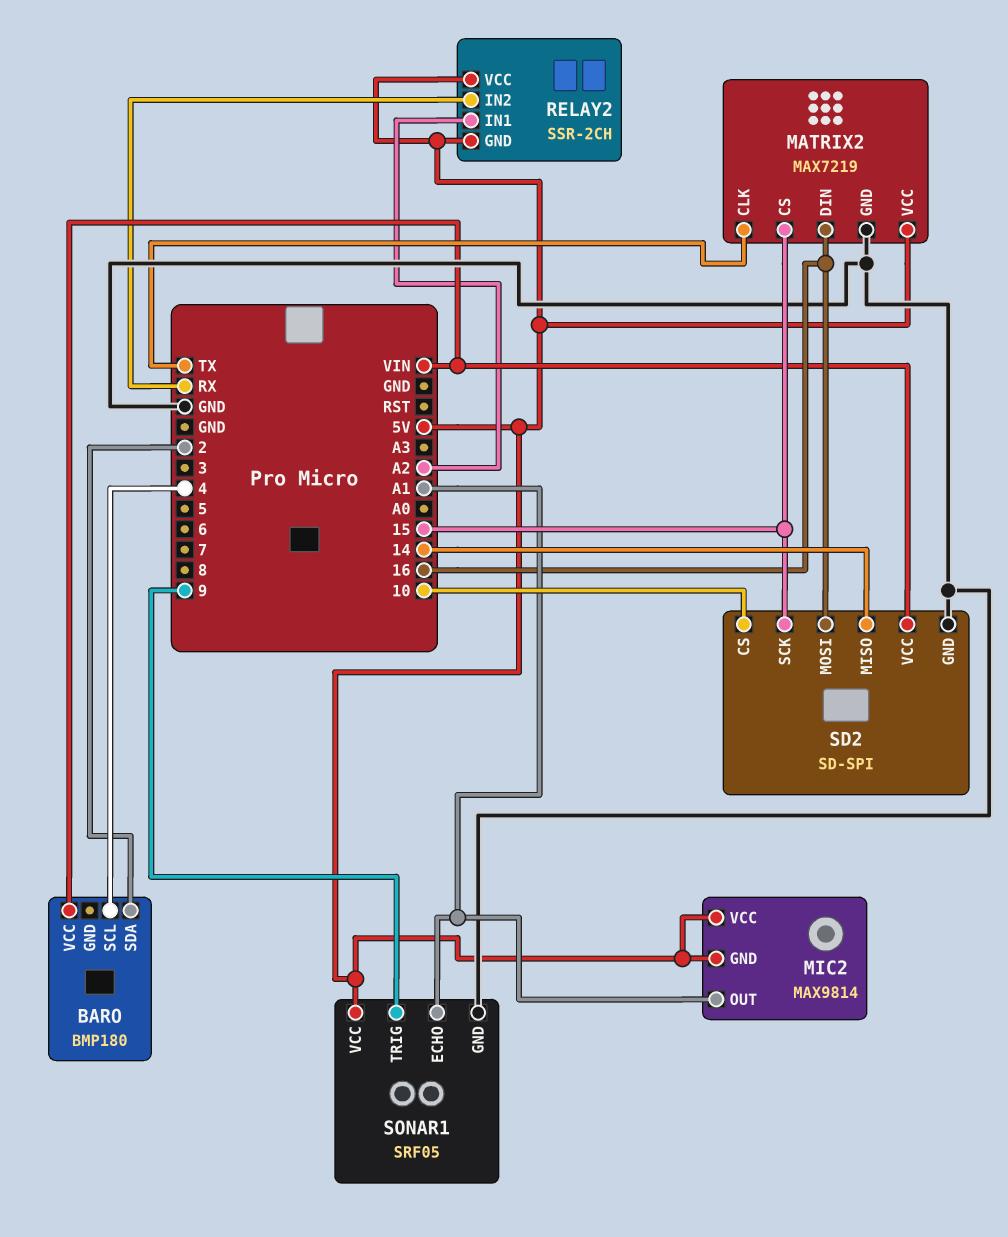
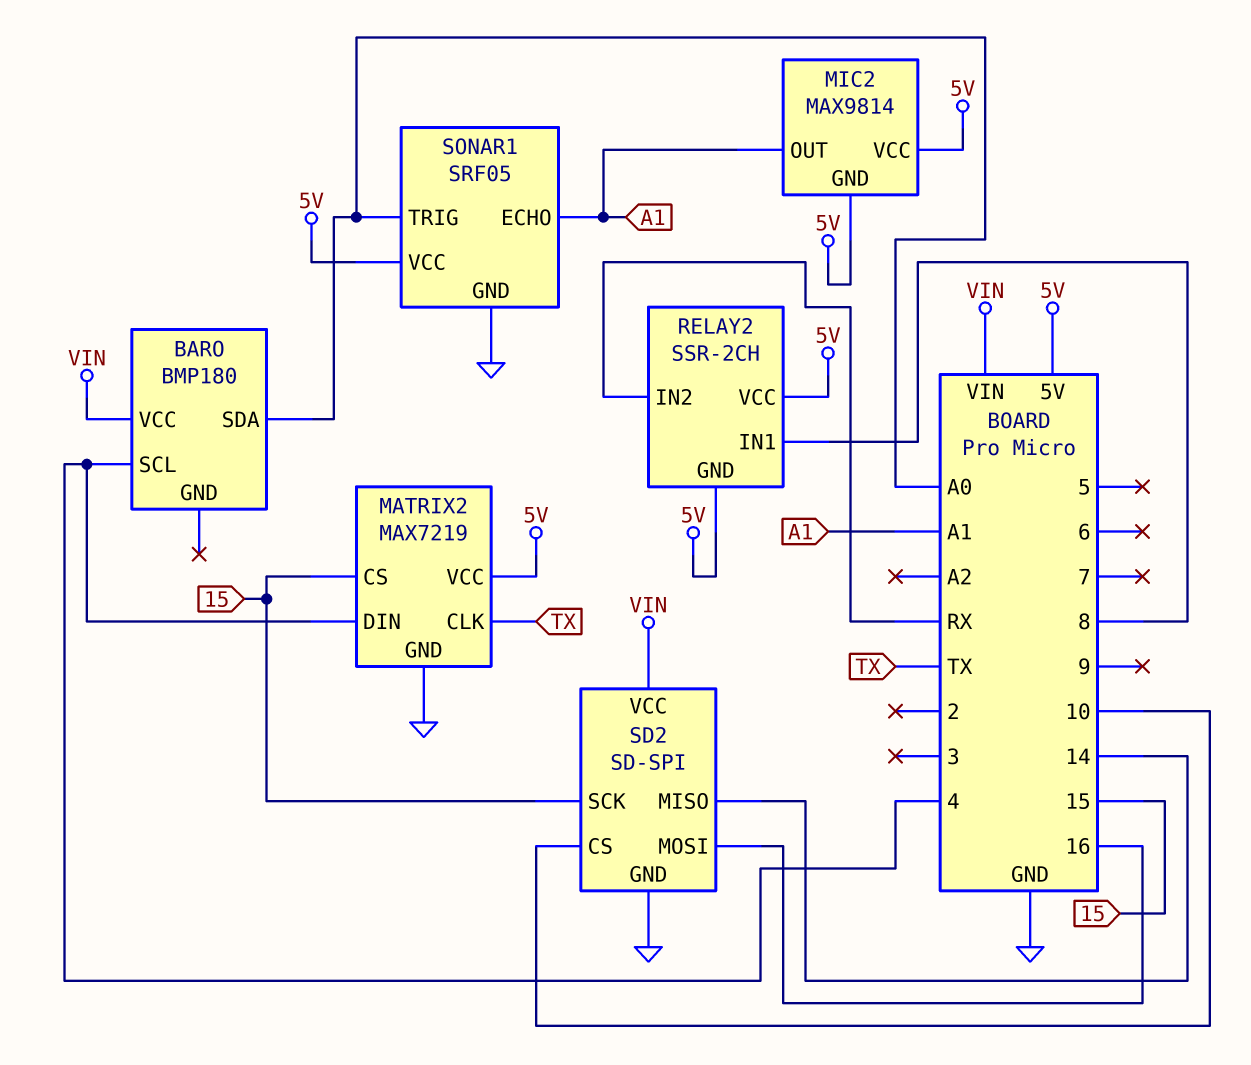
BARO pin SDA: 2 -> A0
MATRIX2 pin DIN: 16 -> 4
RELAY2 pin IN1: A2 -> 8
SONAR1 pin TRIG: 9 -> A0

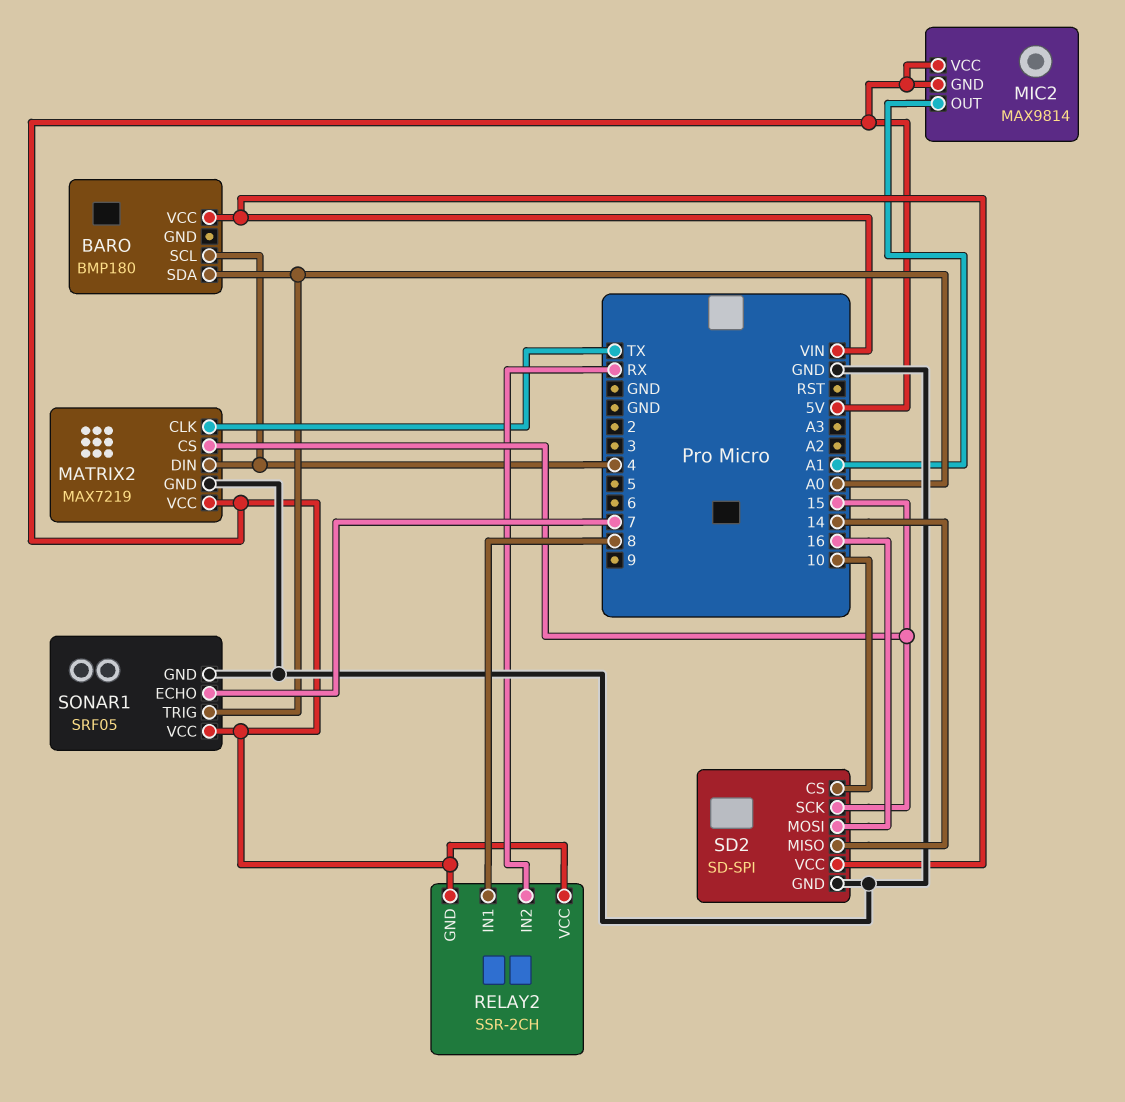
SONAR1 pin ECHO: A1 -> 7

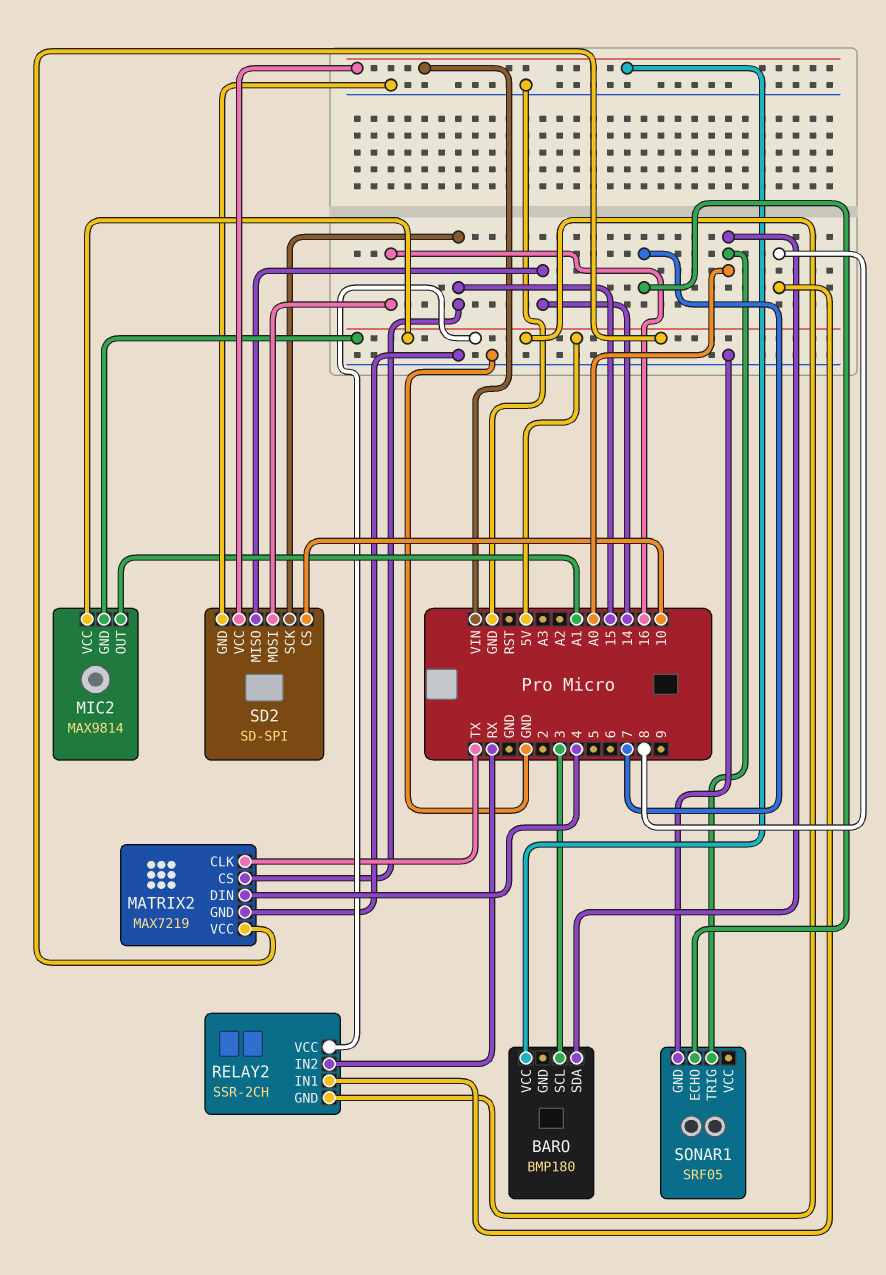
BARO pin SCL: 4 -> 3
SONAR1 pin VCC: 5V -> none

